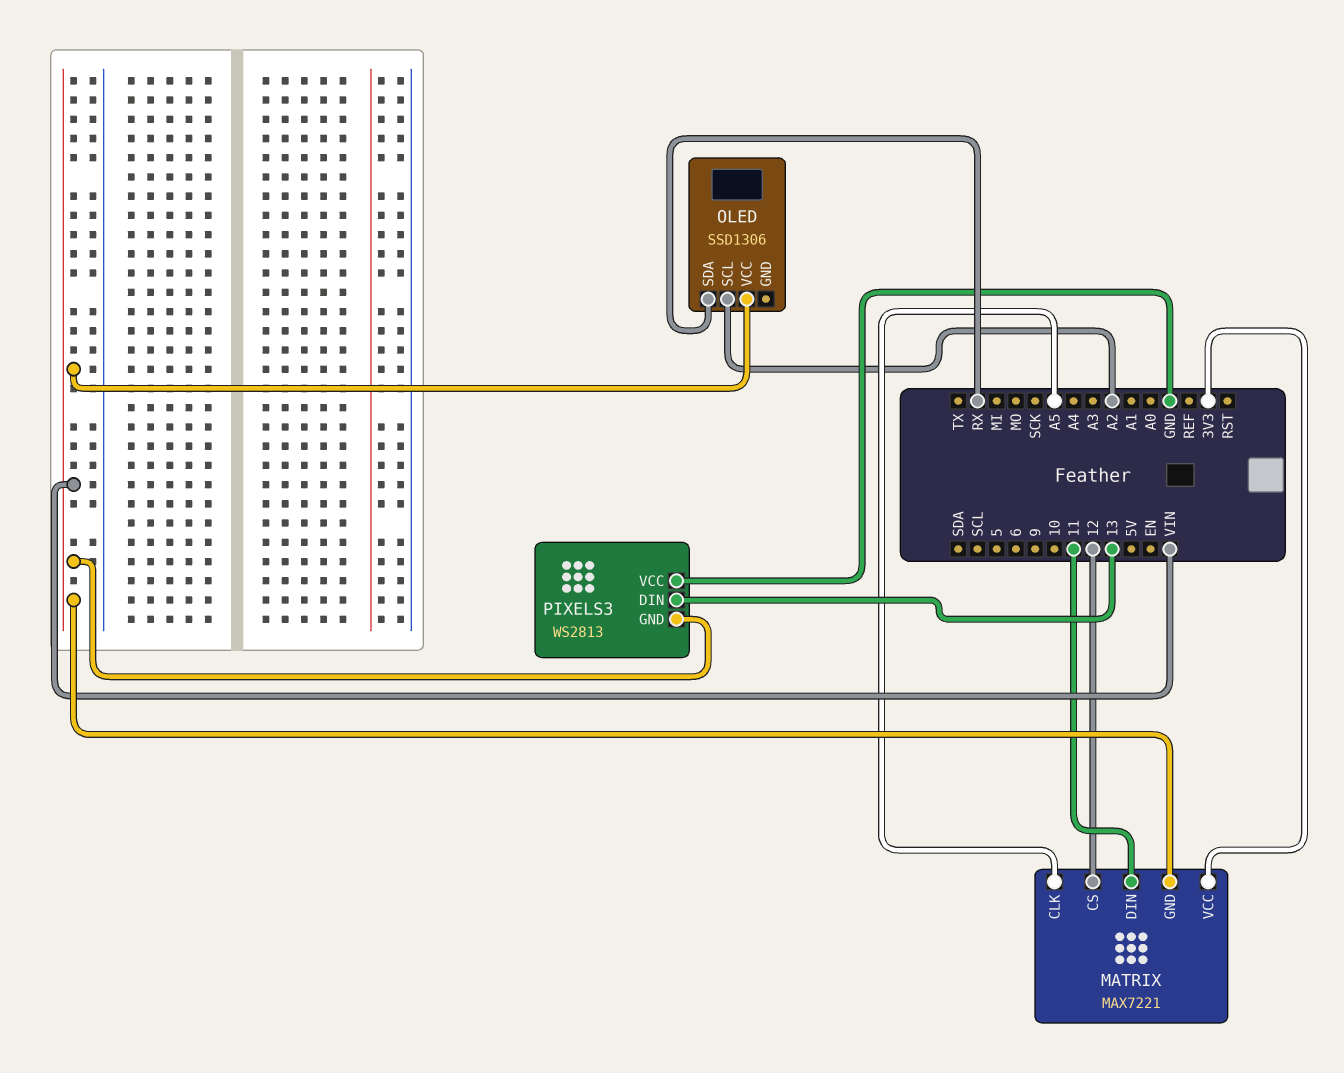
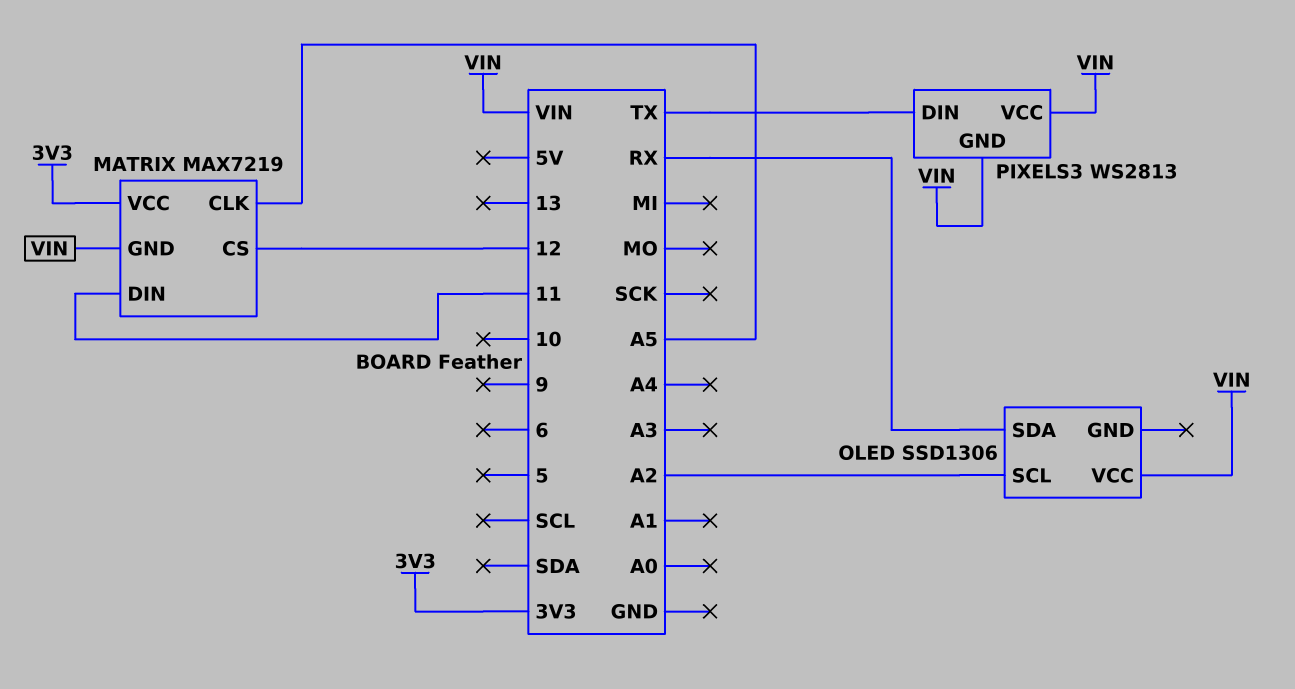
MATRIX: MAX7221 -> MAX7219
PIXELS3 pin DIN: 13 -> TX
PIXELS3 pin VCC: GND -> VIN

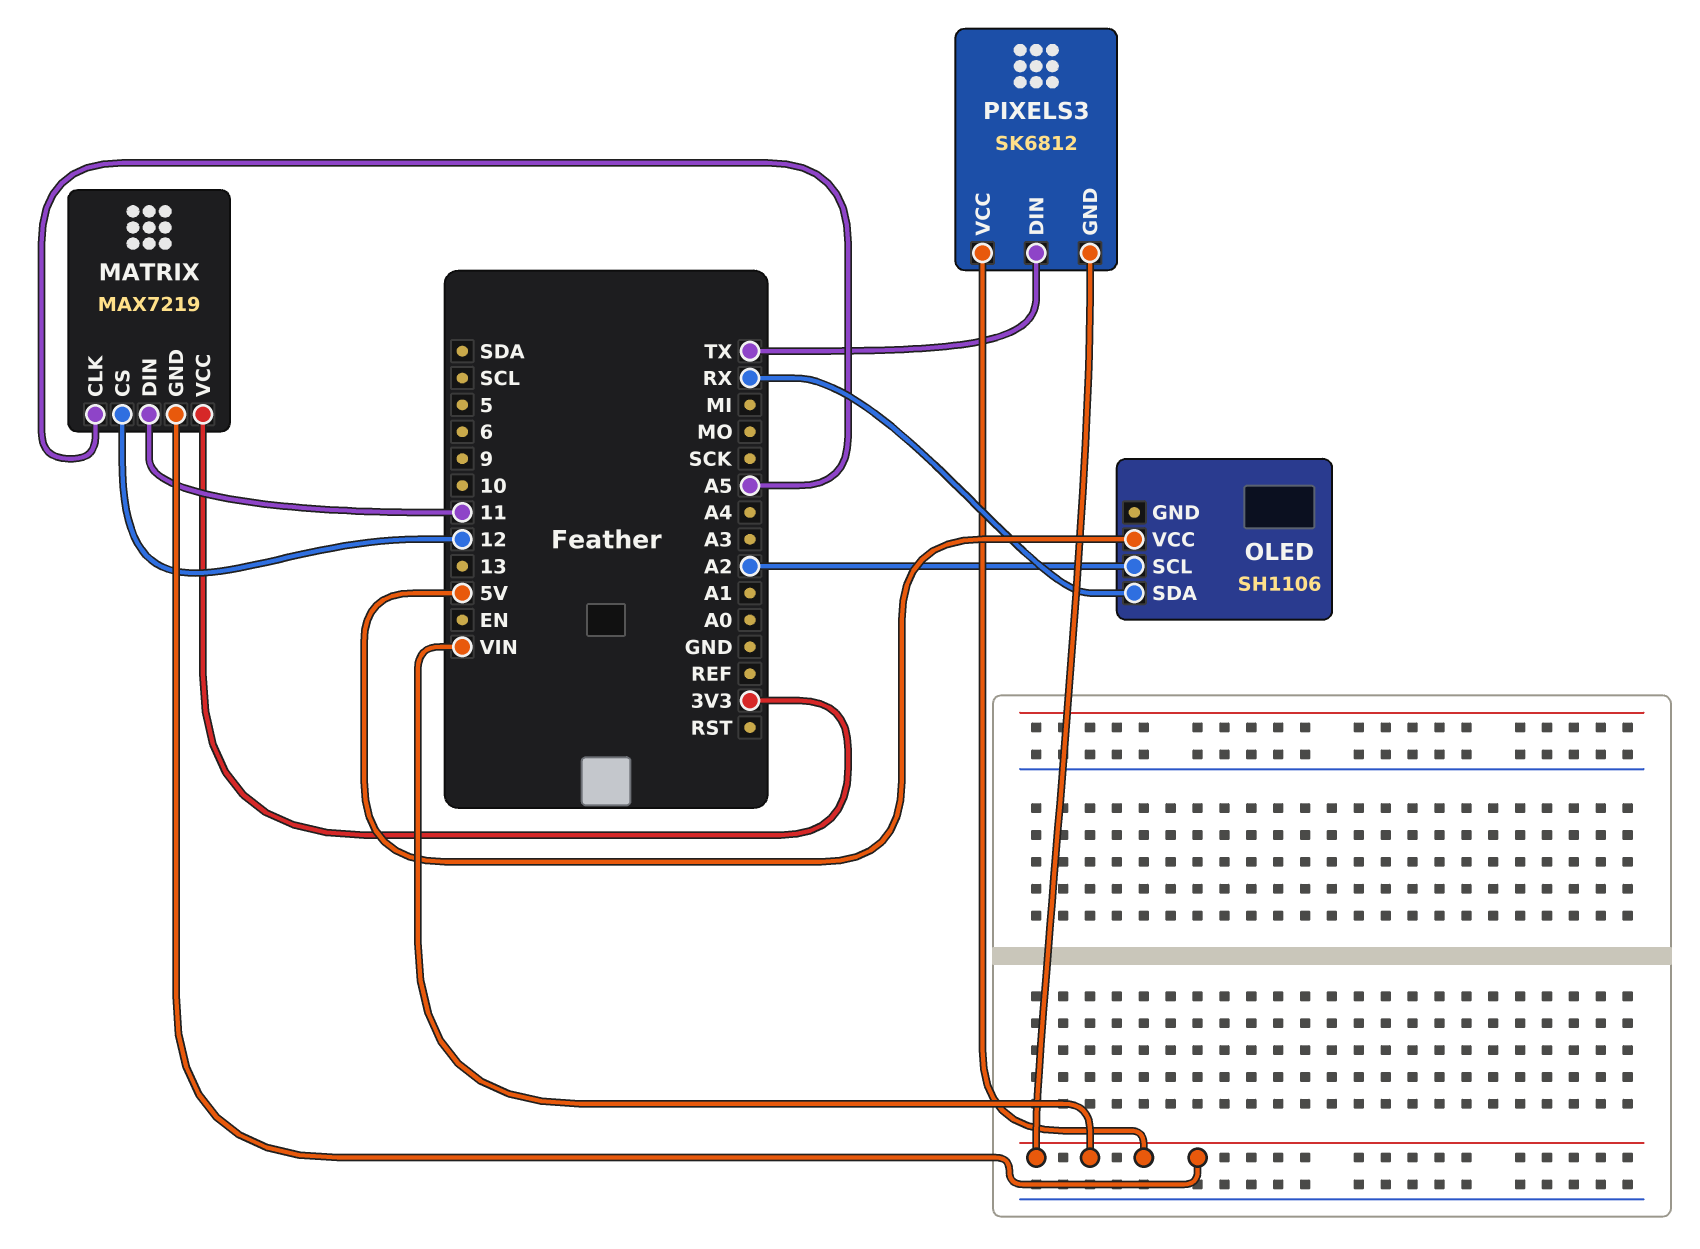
OLED: SSD1306 -> SH1106
OLED pin VCC: VIN -> 5V
PIXELS3: WS2813 -> SK6812

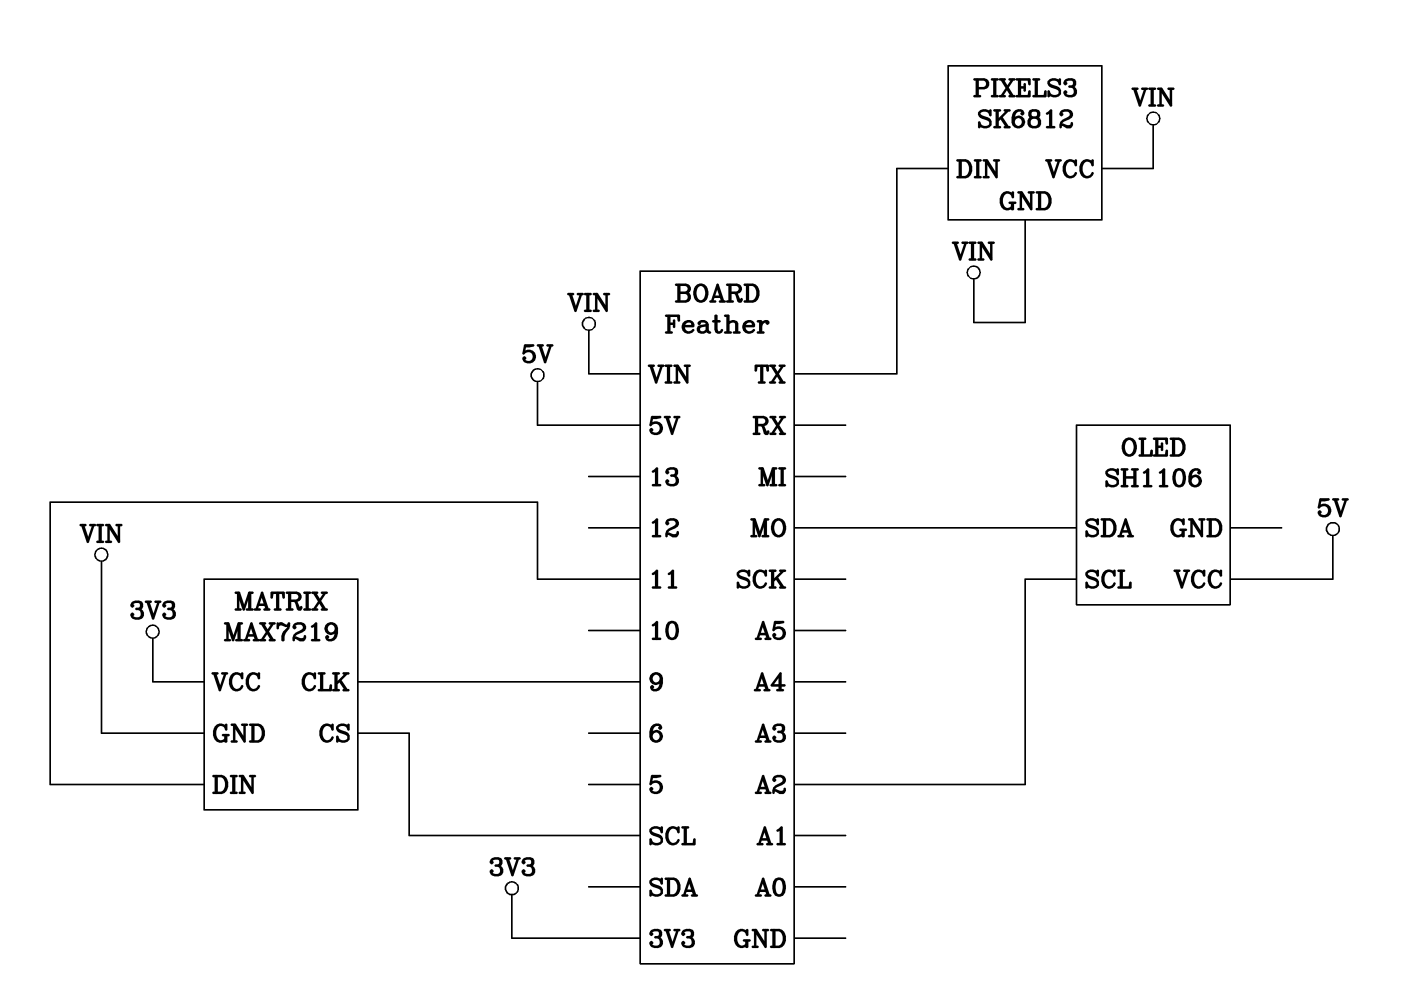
MATRIX pin CLK: A5 -> 9
MATRIX pin CS: 12 -> SCL
OLED pin SDA: RX -> MO

